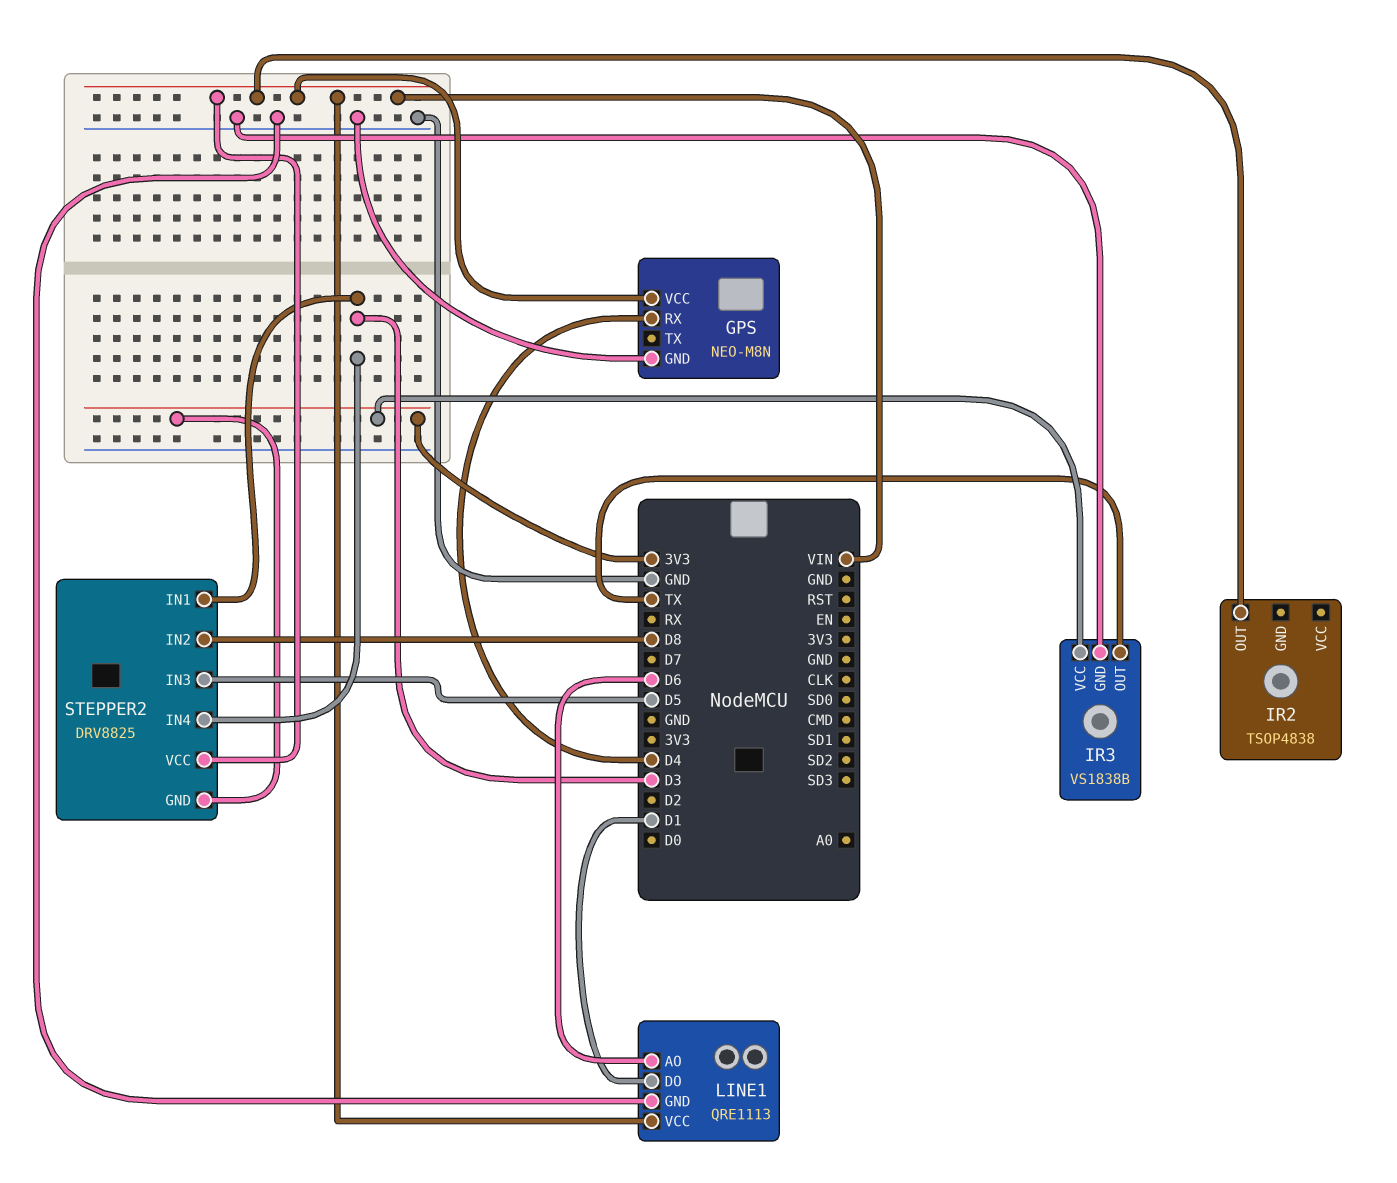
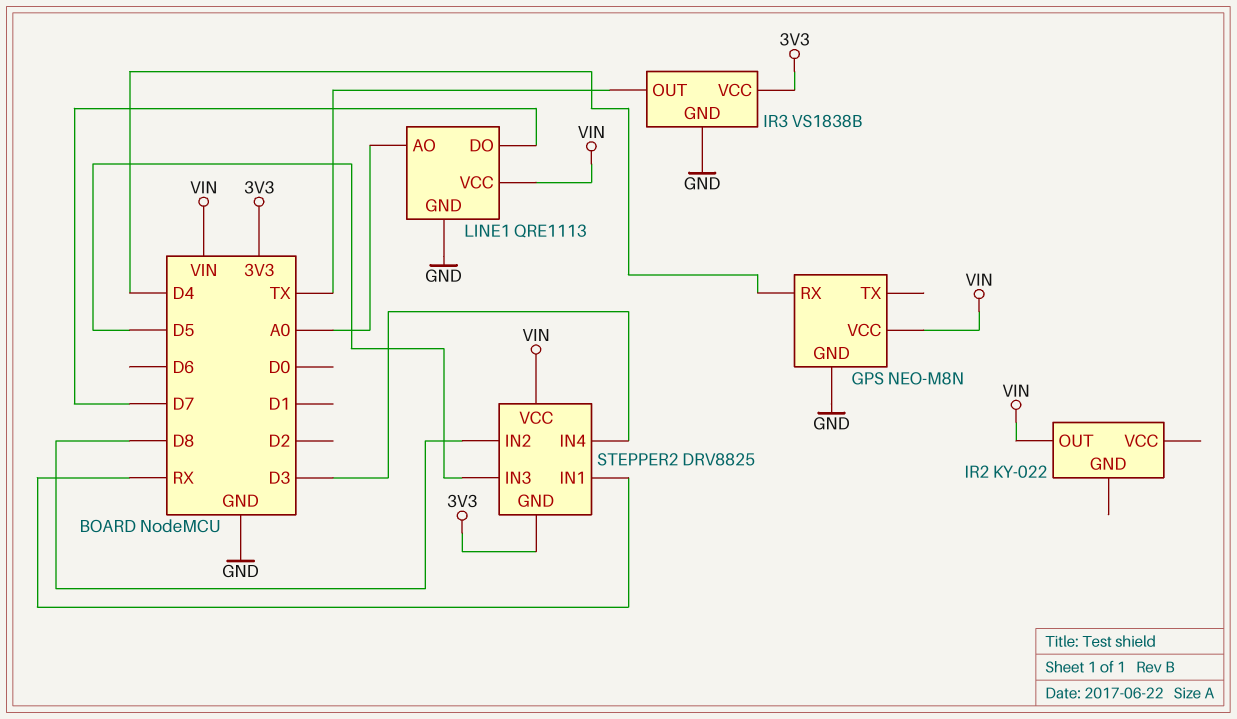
IR2: TSOP4838 -> KY-022
LINE1 pin AO: D6 -> A0
LINE1 pin DO: D1 -> D7
STEPPER2 pin IN1: D3 -> RX

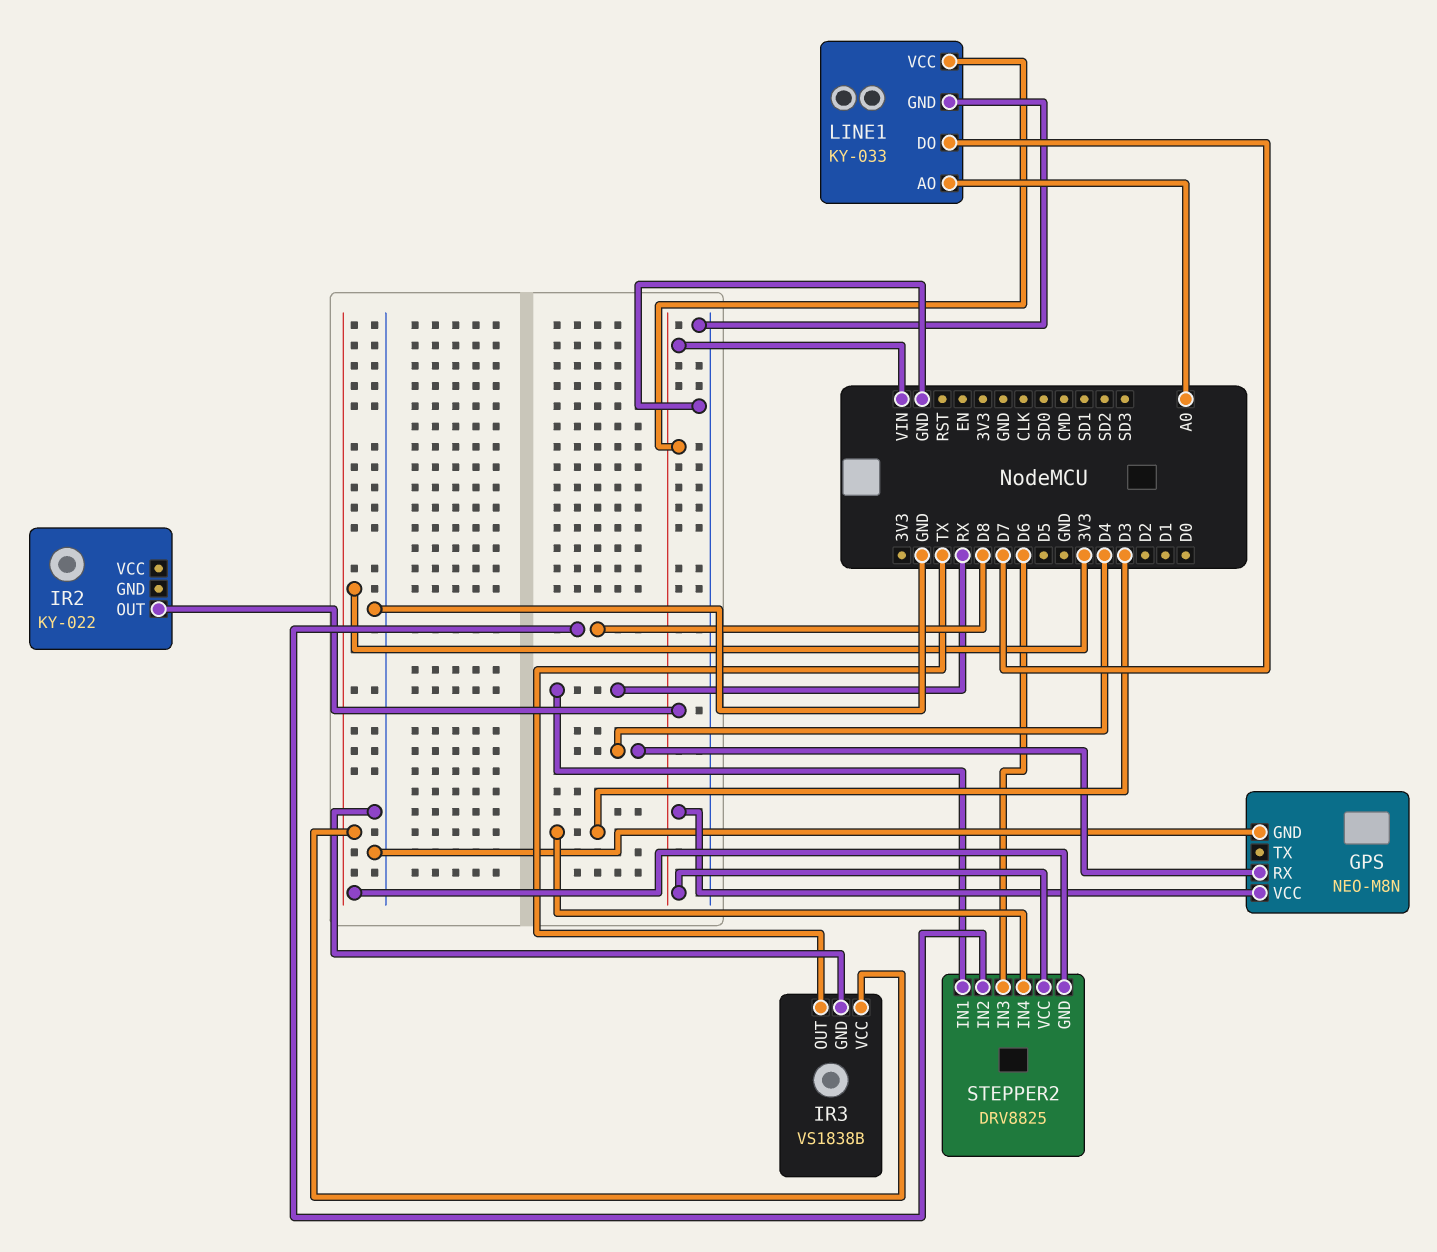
LINE1: QRE1113 -> KY-033
STEPPER2 pin IN3: D5 -> D6

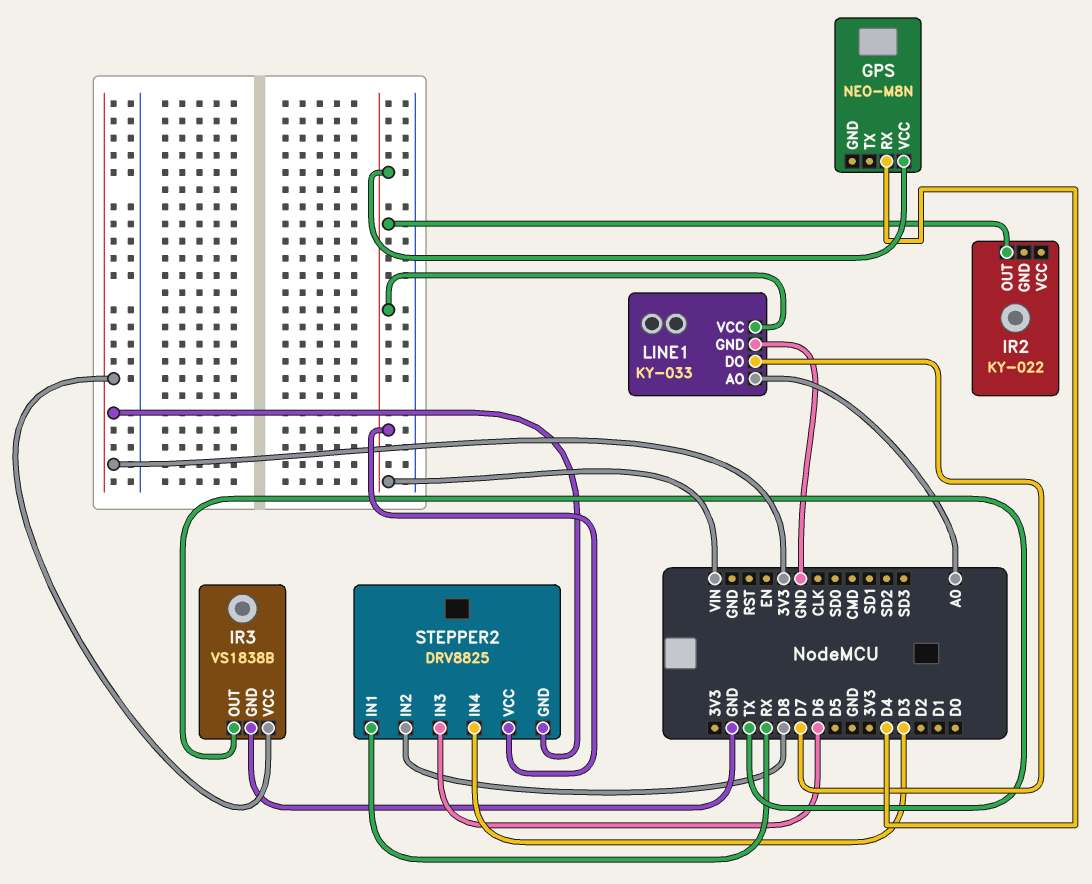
GPS pin GND: GND -> none

